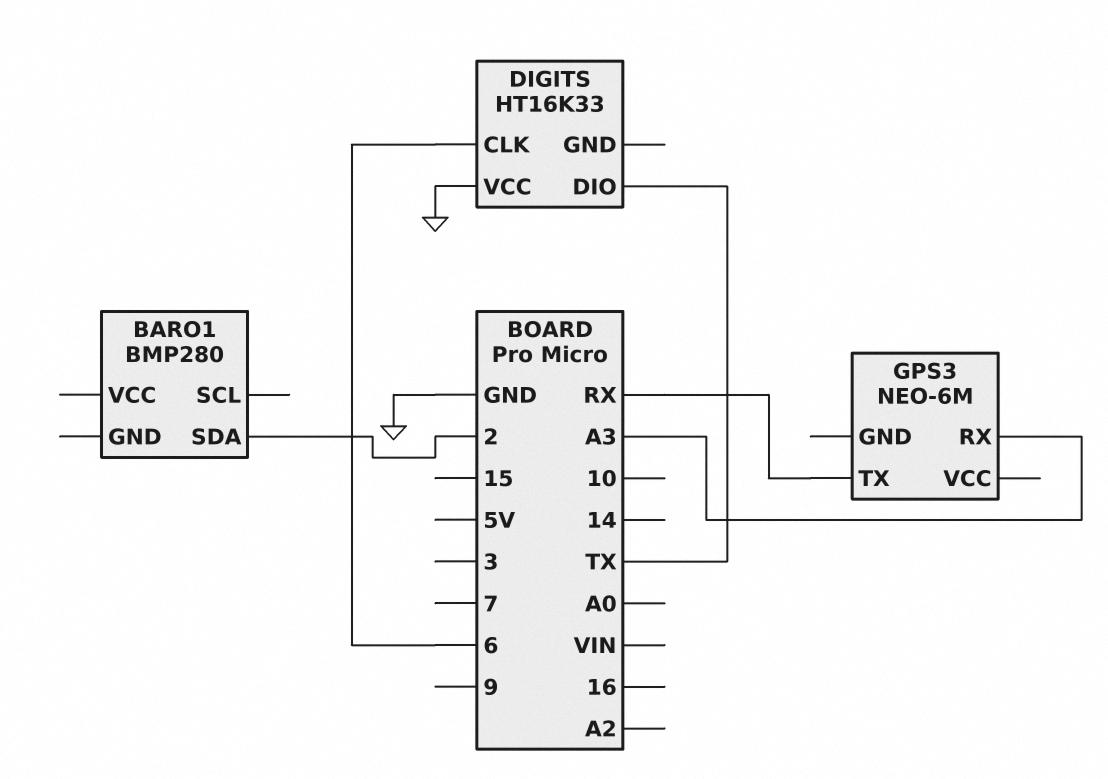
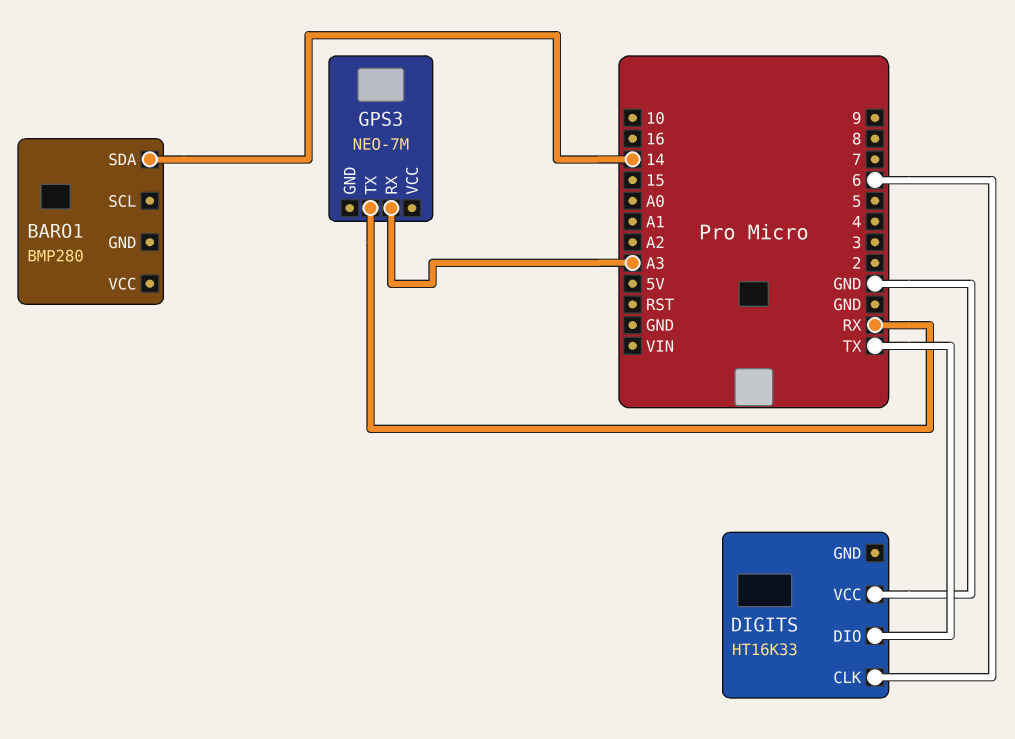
BARO1 pin SDA: 2 -> 14
GPS3: NEO-6M -> NEO-7M

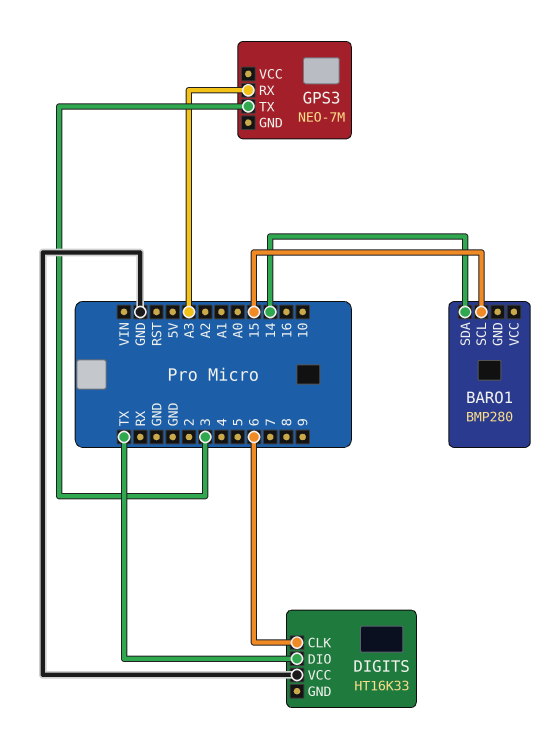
BARO1 pin SCL: none -> 15
GPS3 pin TX: RX -> 3

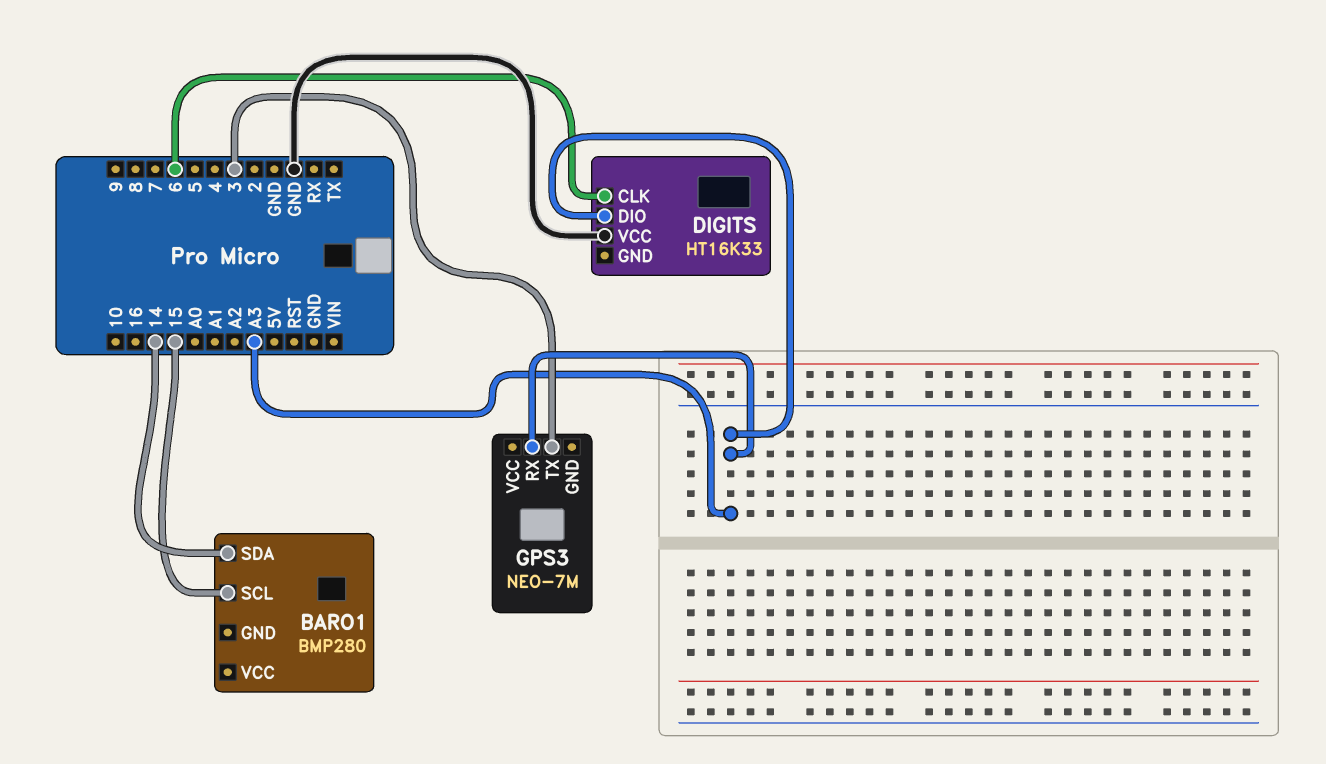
DIGITS pin DIO: TX -> A3

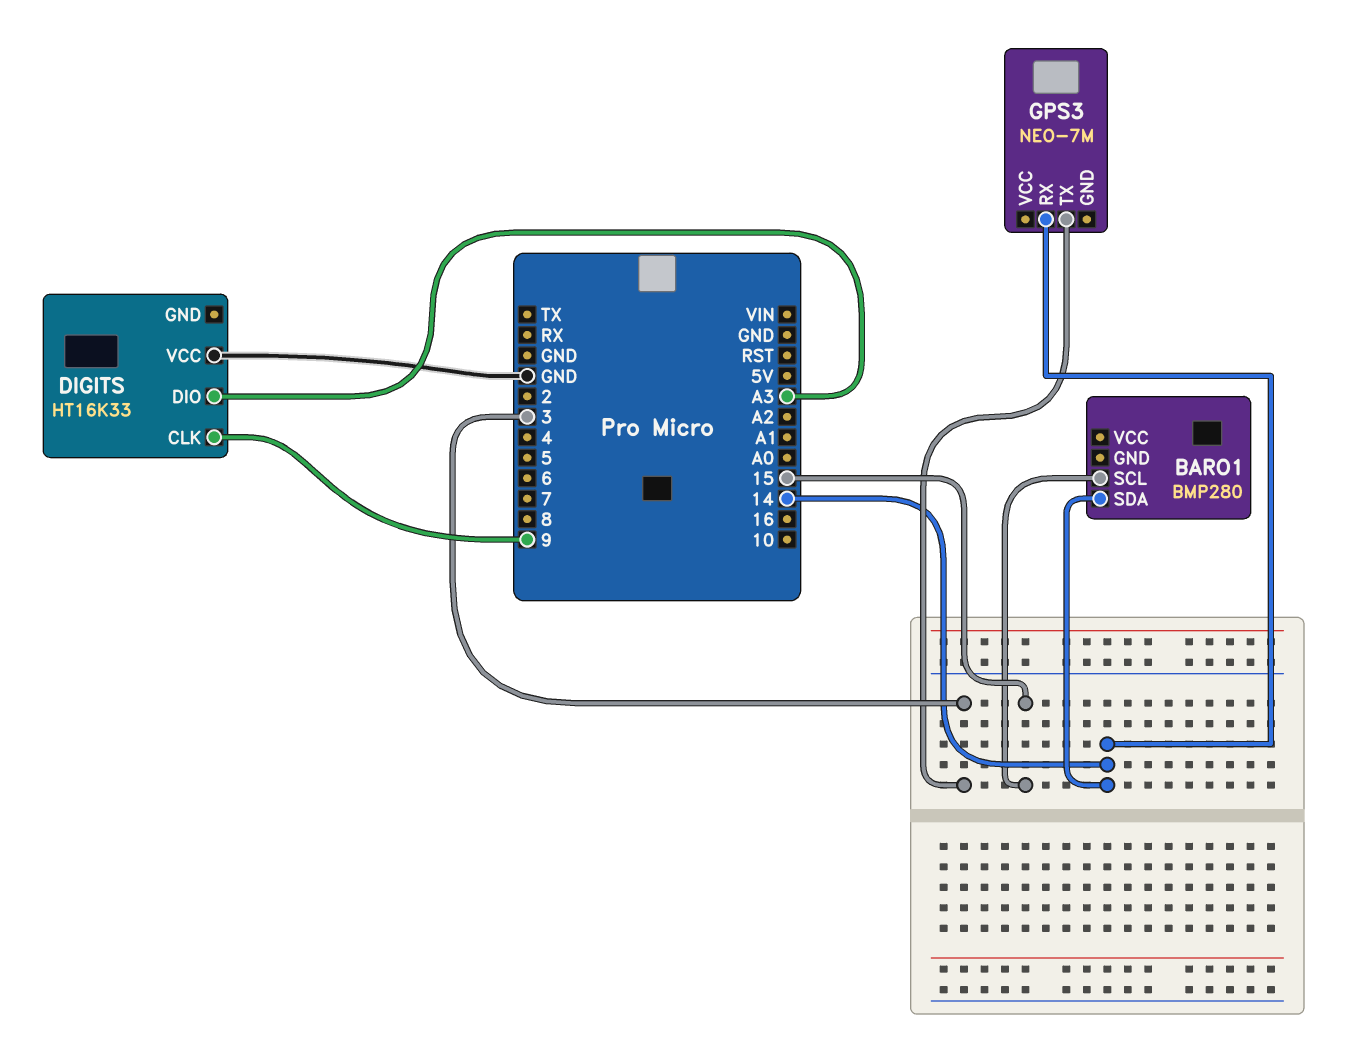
DIGITS pin CLK: 6 -> 9
GPS3 pin RX: A3 -> 14

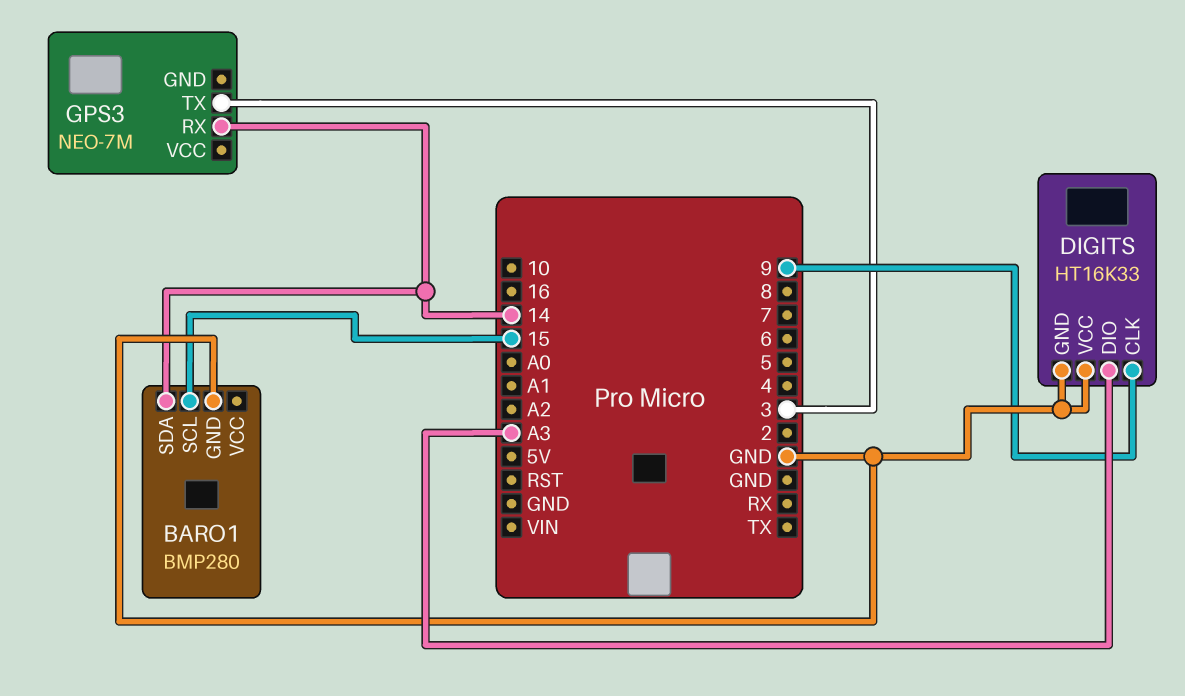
BARO1 pin GND: none -> GND
DIGITS pin GND: none -> GND

